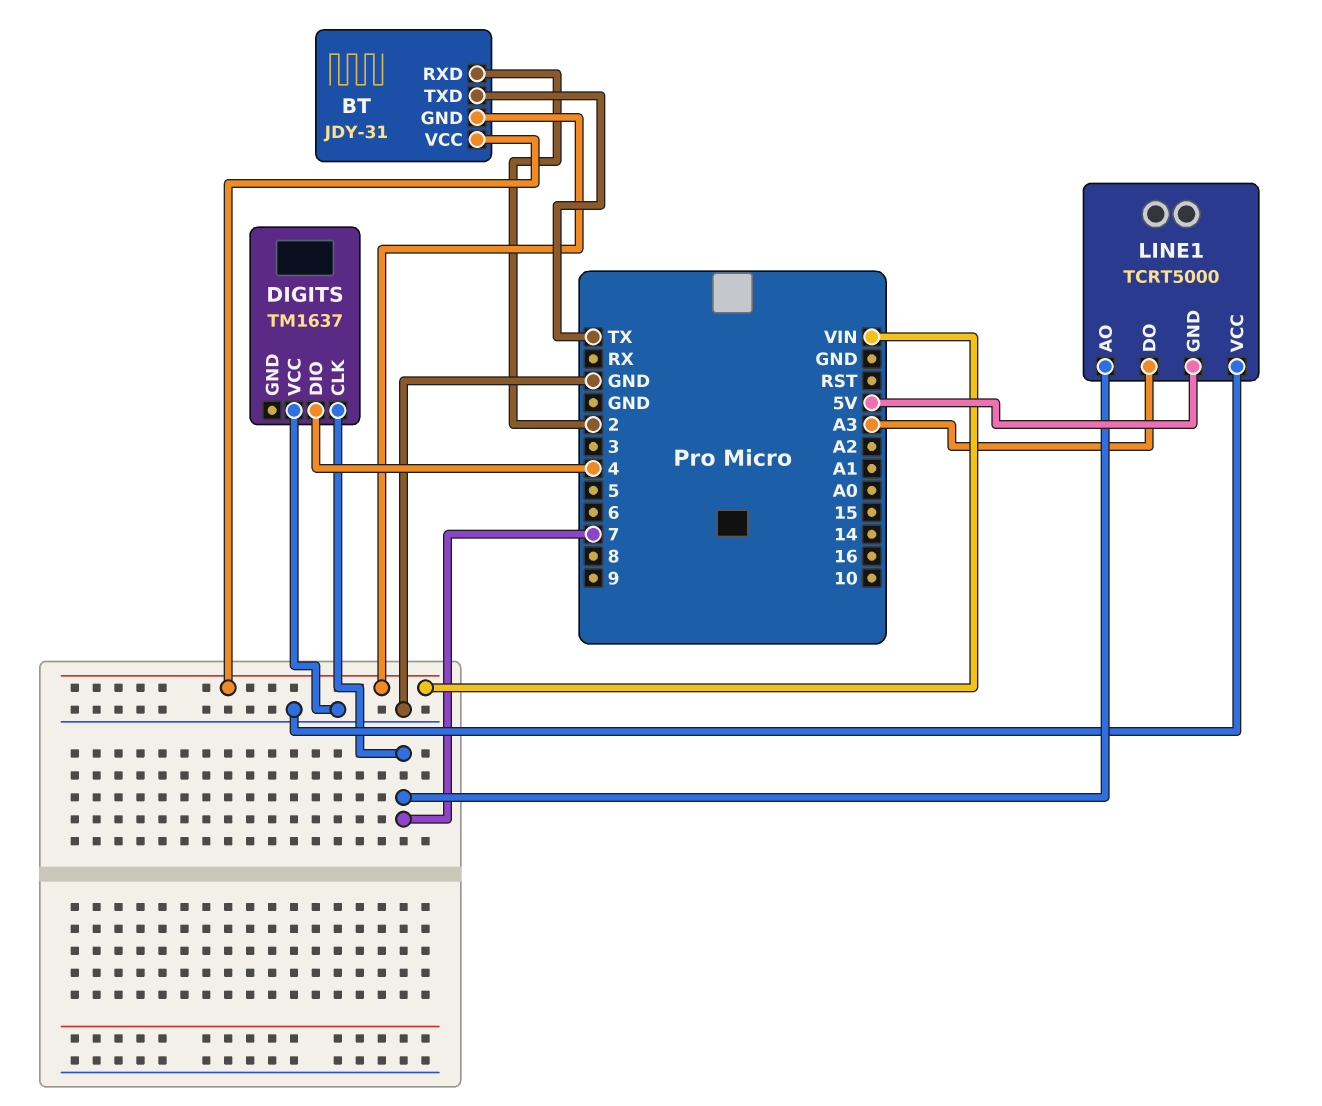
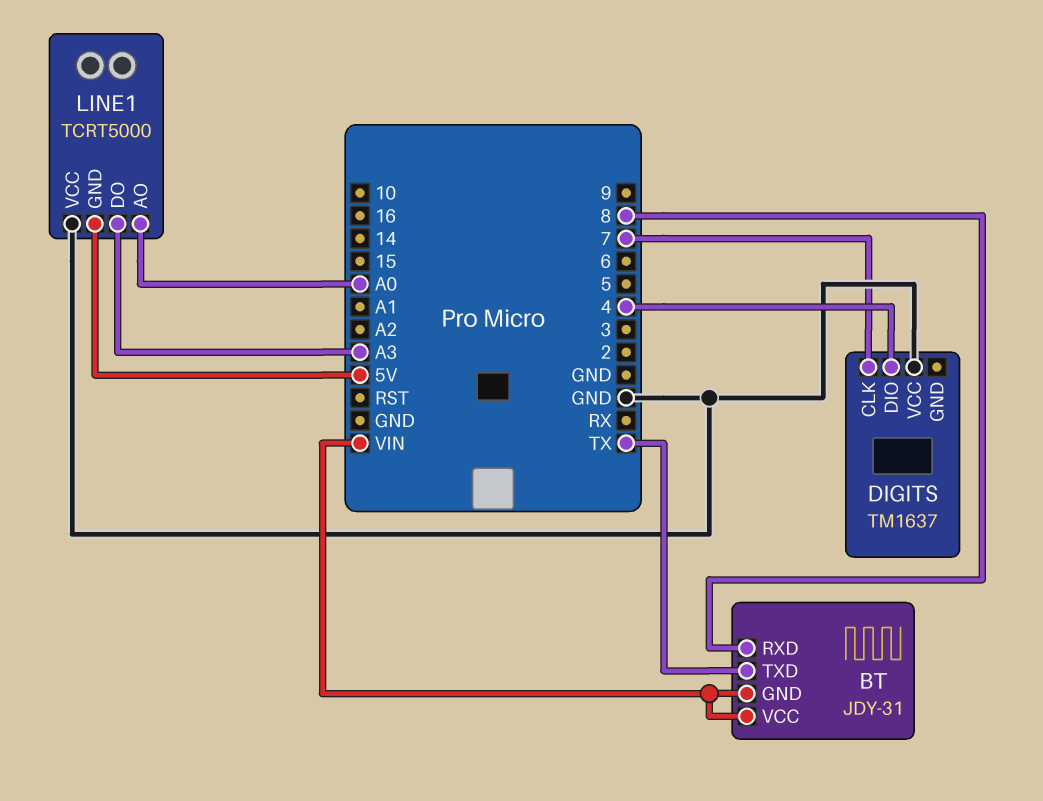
BT pin RXD: 2 -> 8
LINE1 pin AO: 7 -> A0

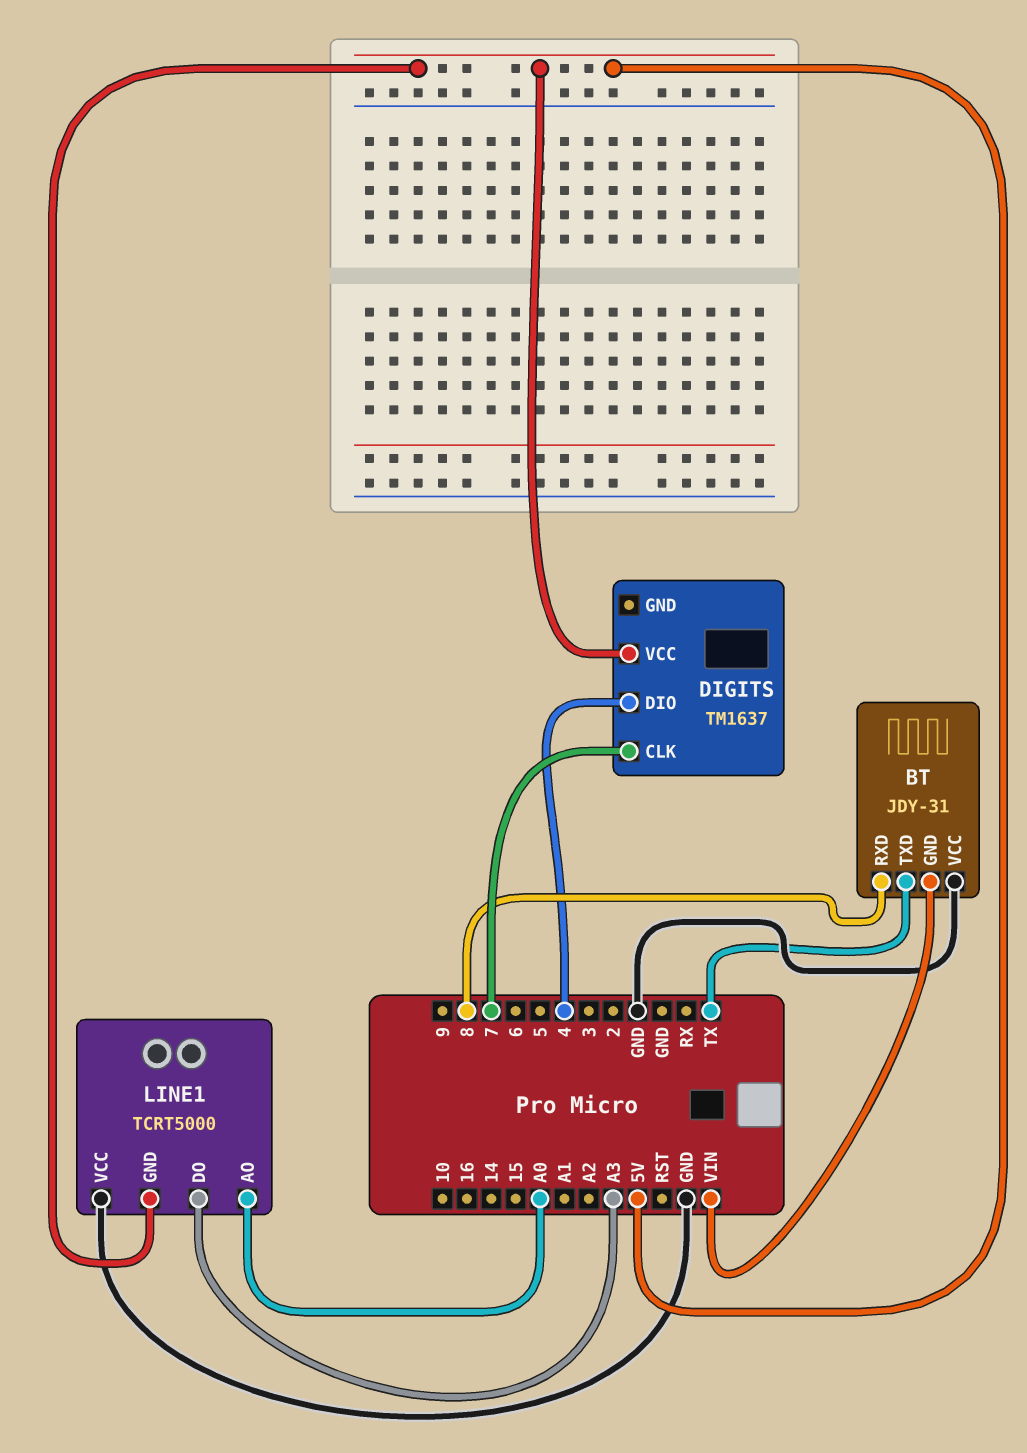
BT pin VCC: VIN -> GND
DIGITS pin VCC: GND -> 5V

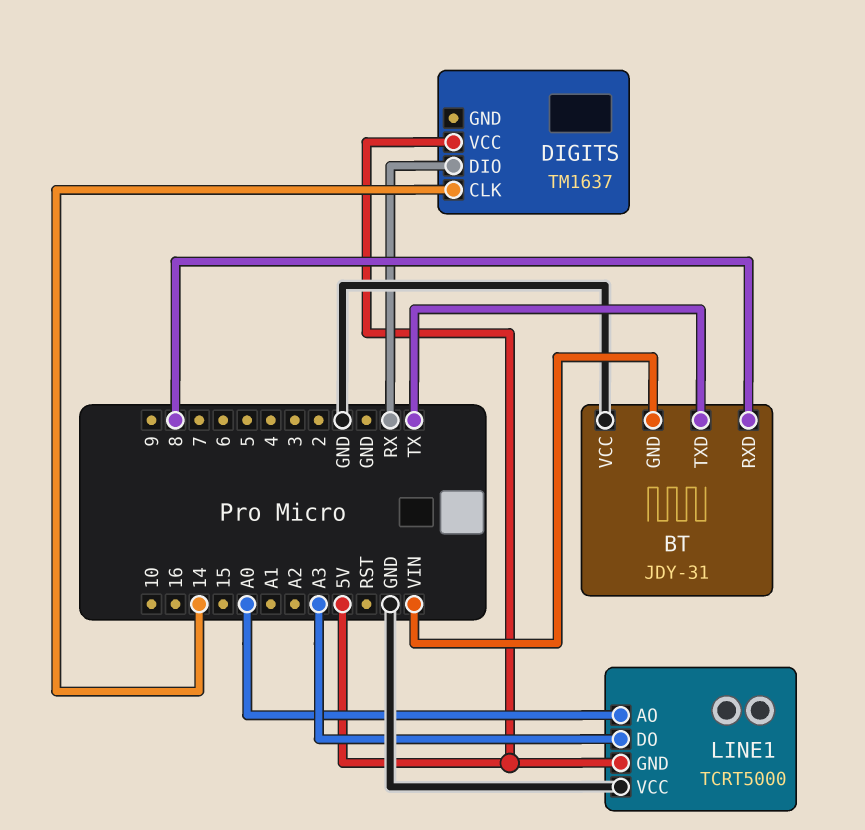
DIGITS pin CLK: 7 -> 14
DIGITS pin DIO: 4 -> RX

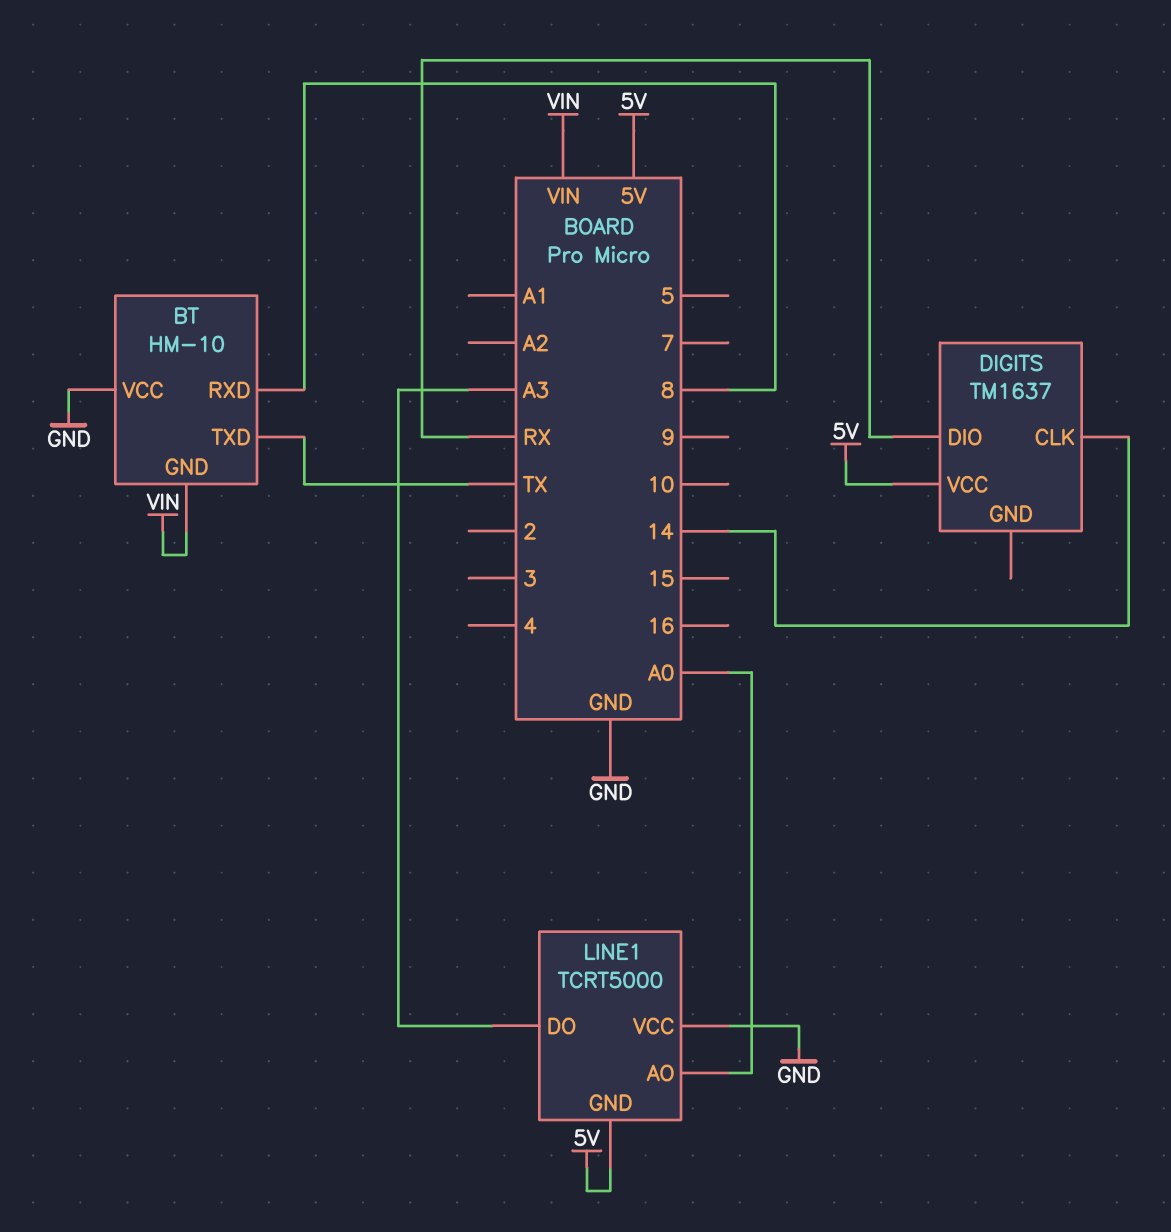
BT: JDY-31 -> HM-10

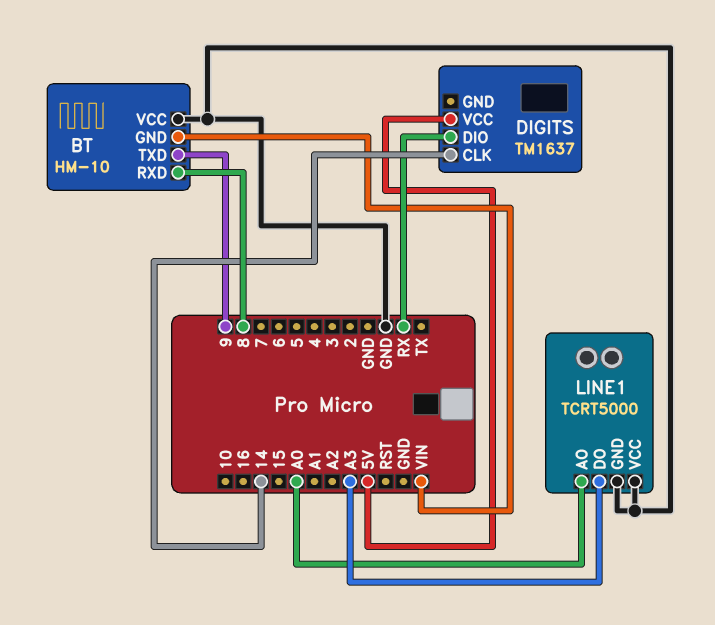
BT pin TXD: TX -> 9
LINE1 pin GND: 5V -> GND

